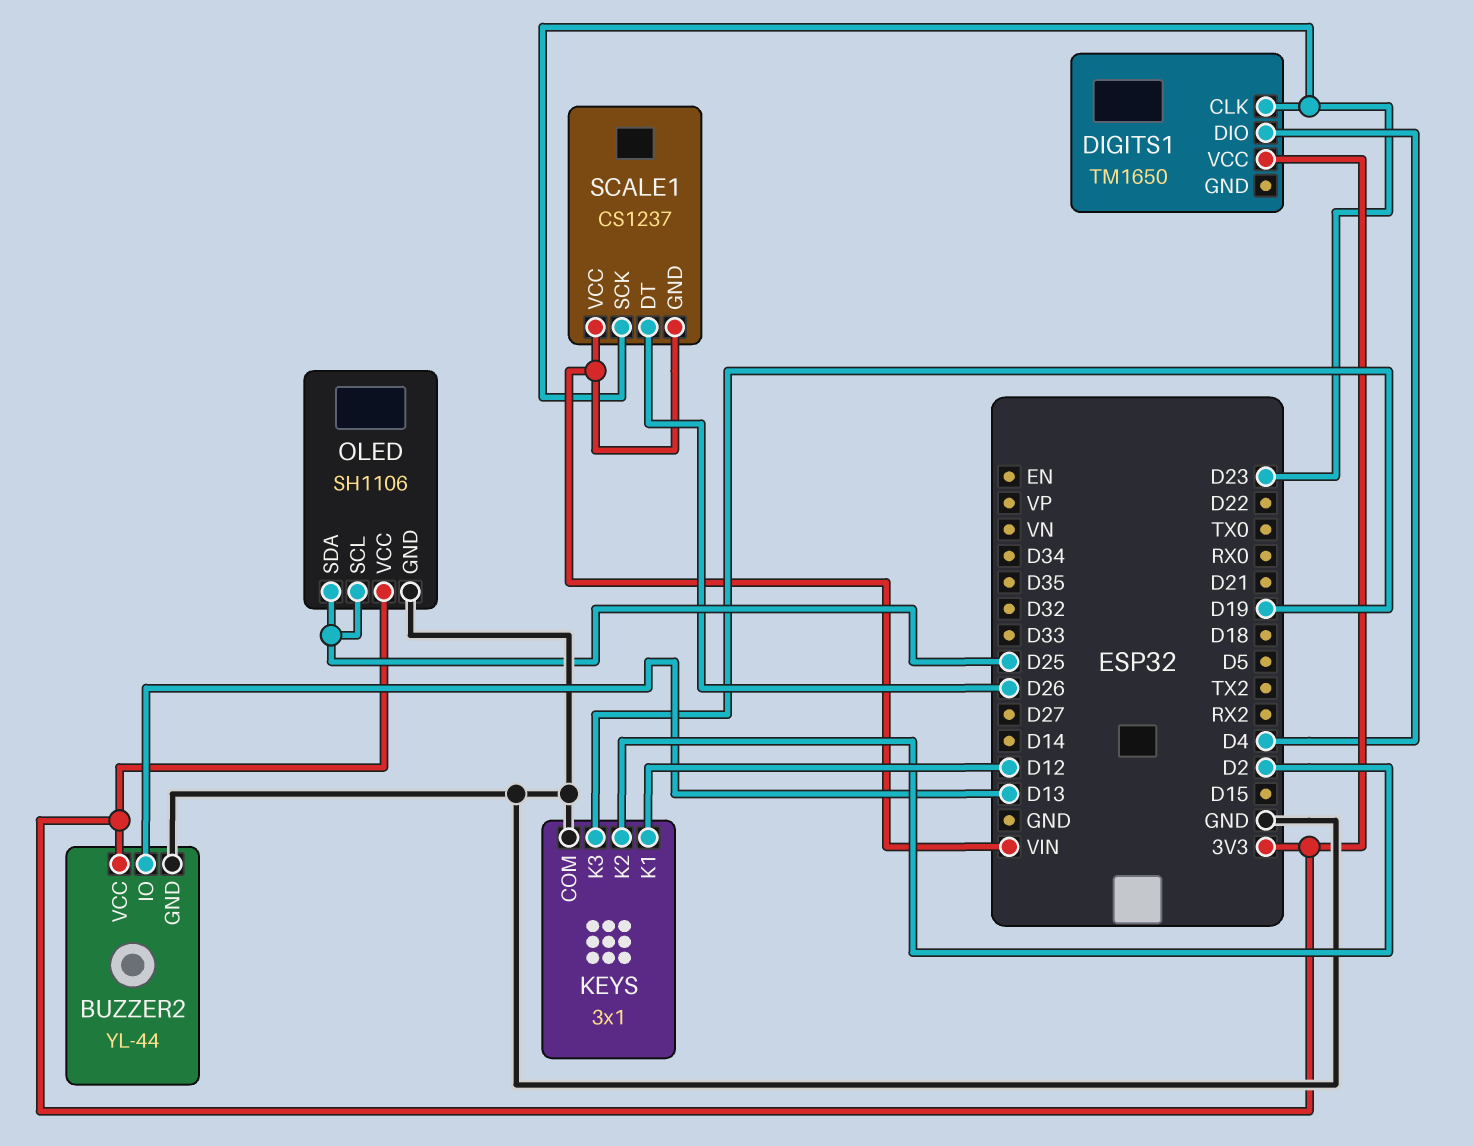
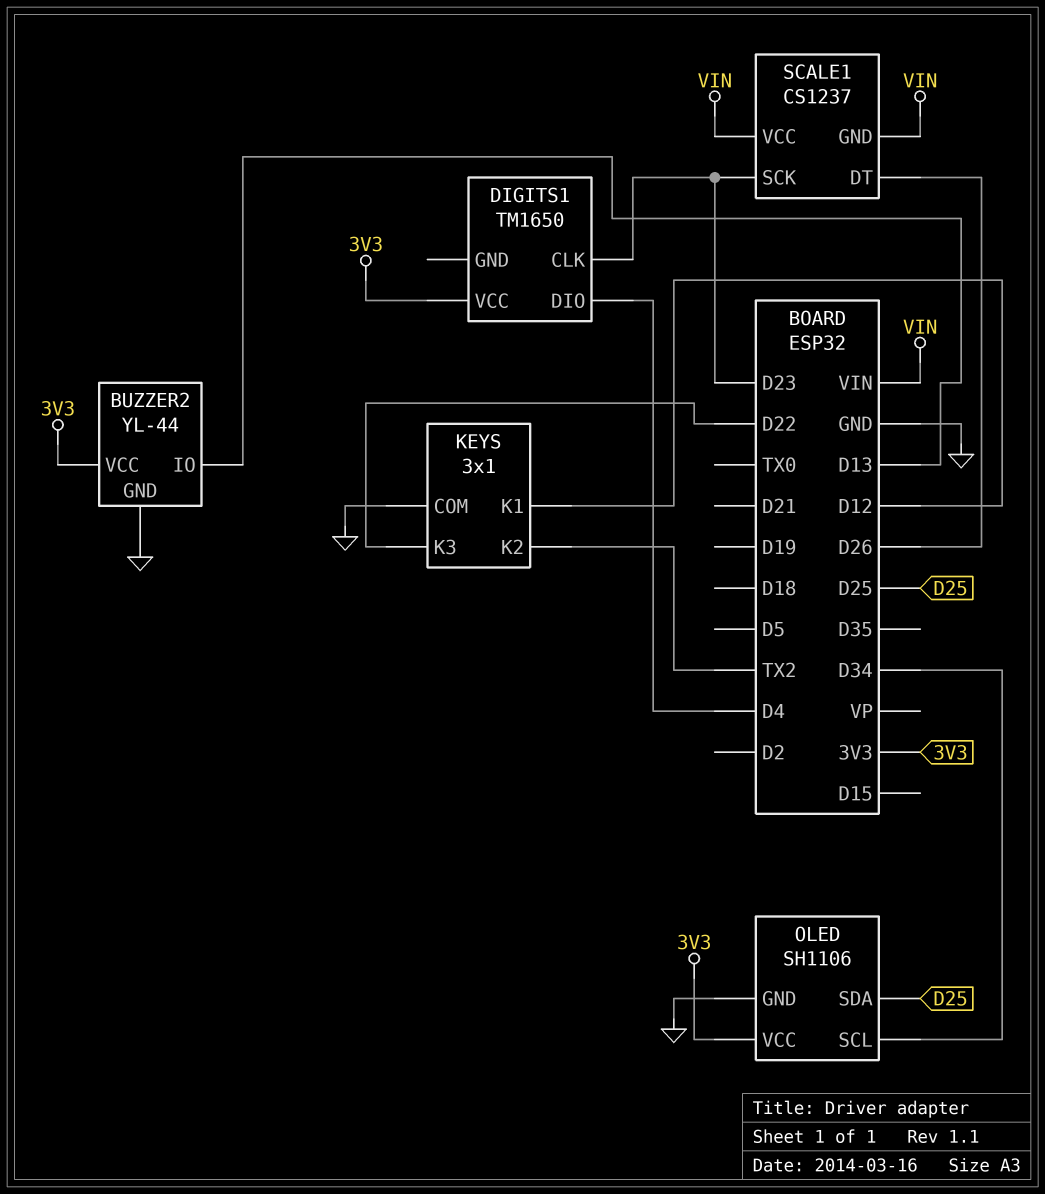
KEYS pin K2: D2 -> TX2
KEYS pin K3: D19 -> D22
OLED pin SCL: D25 -> D34

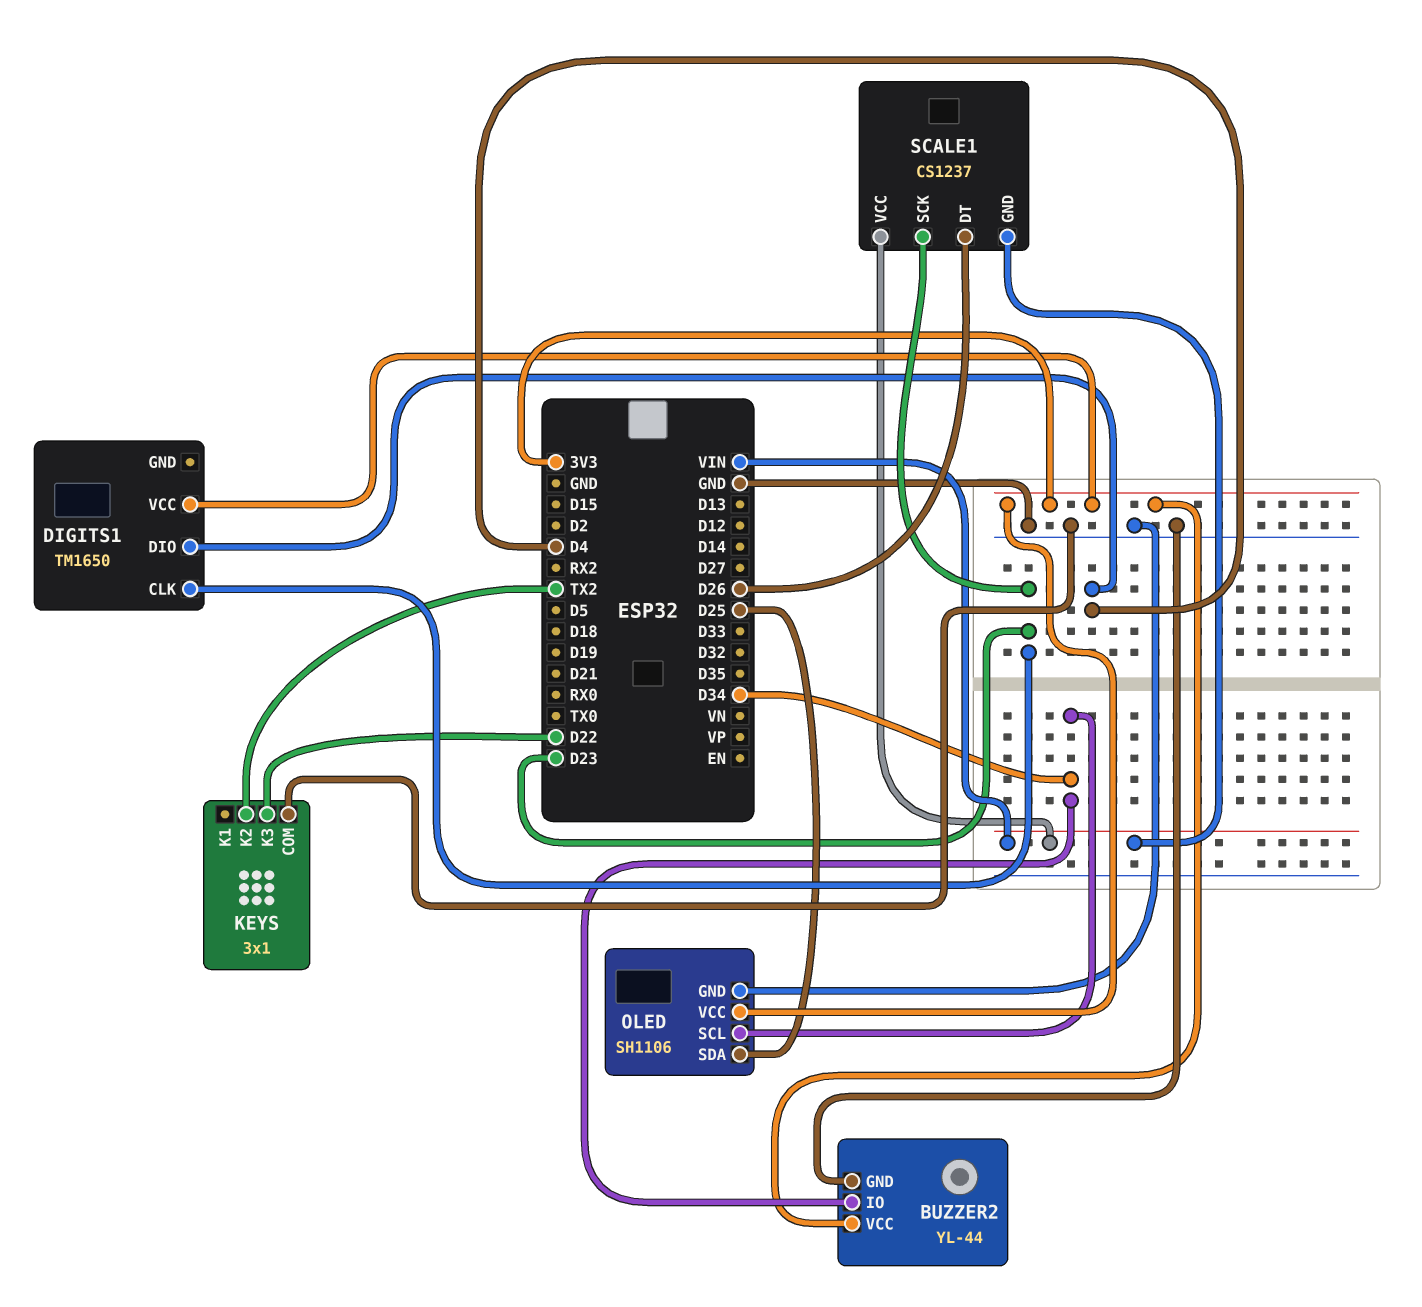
BUZZER2 pin IO: D13 -> D34
KEYS pin K1: D12 -> none

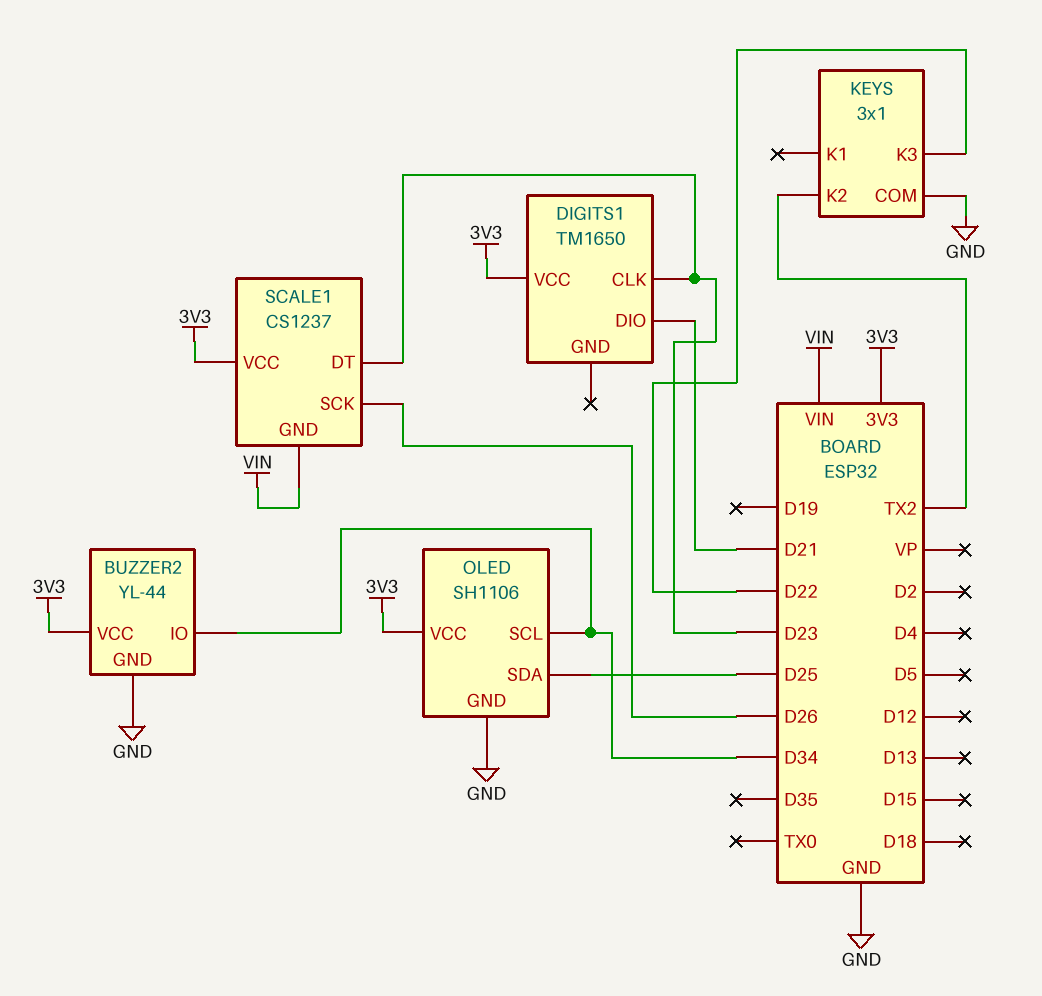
DIGITS1 pin DIO: D4 -> D21
SCALE1 pin DT: D26 -> D23
SCALE1 pin SCK: D23 -> D26
SCALE1 pin VCC: VIN -> 3V3

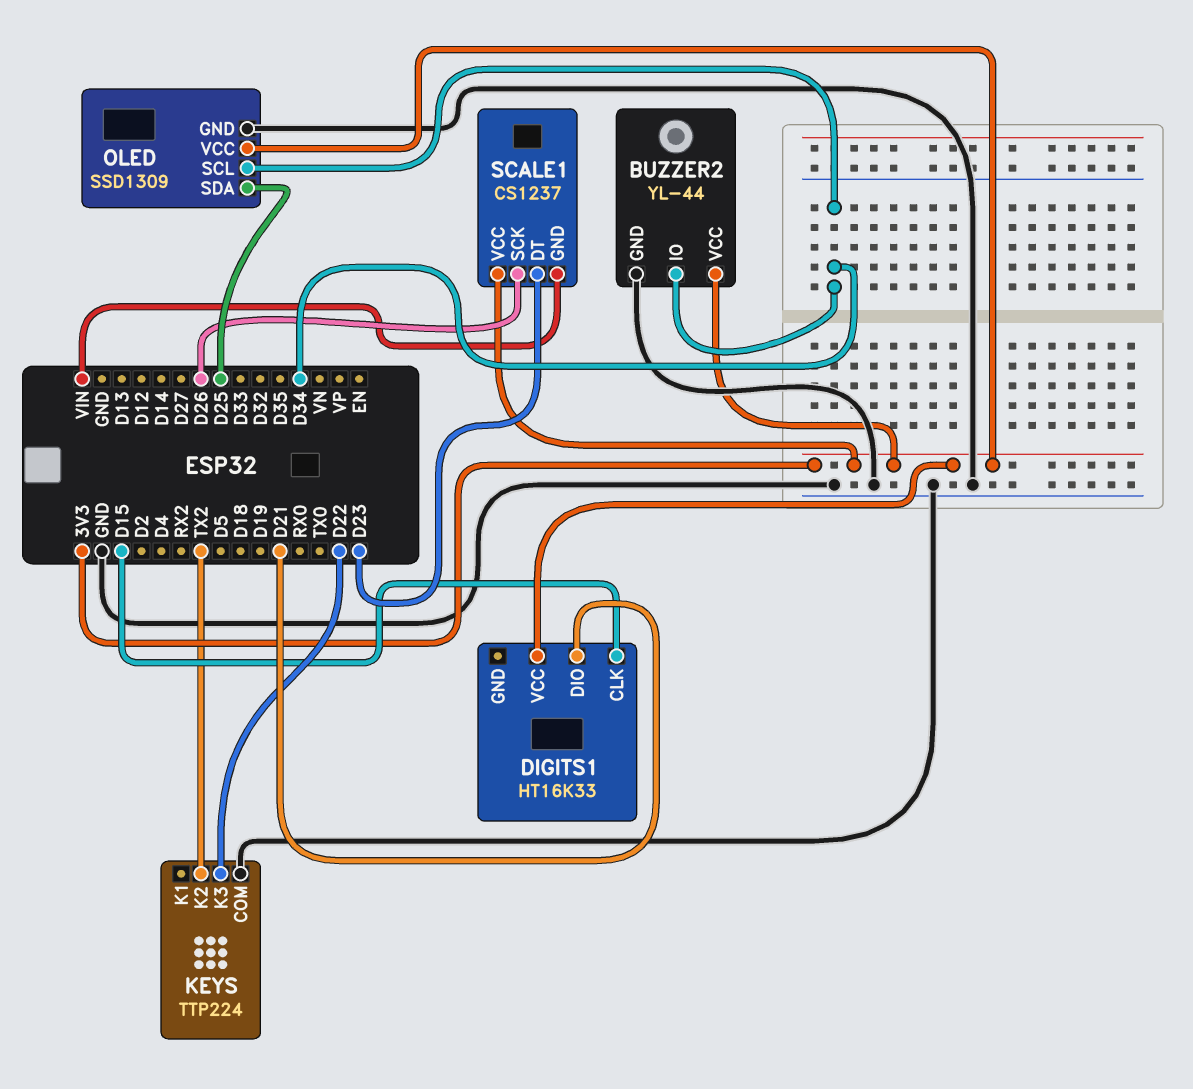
DIGITS1: TM1650 -> HT16K33
DIGITS1 pin CLK: D23 -> D15
KEYS: 3x1 -> TTP224
OLED: SH1106 -> SSD1309

